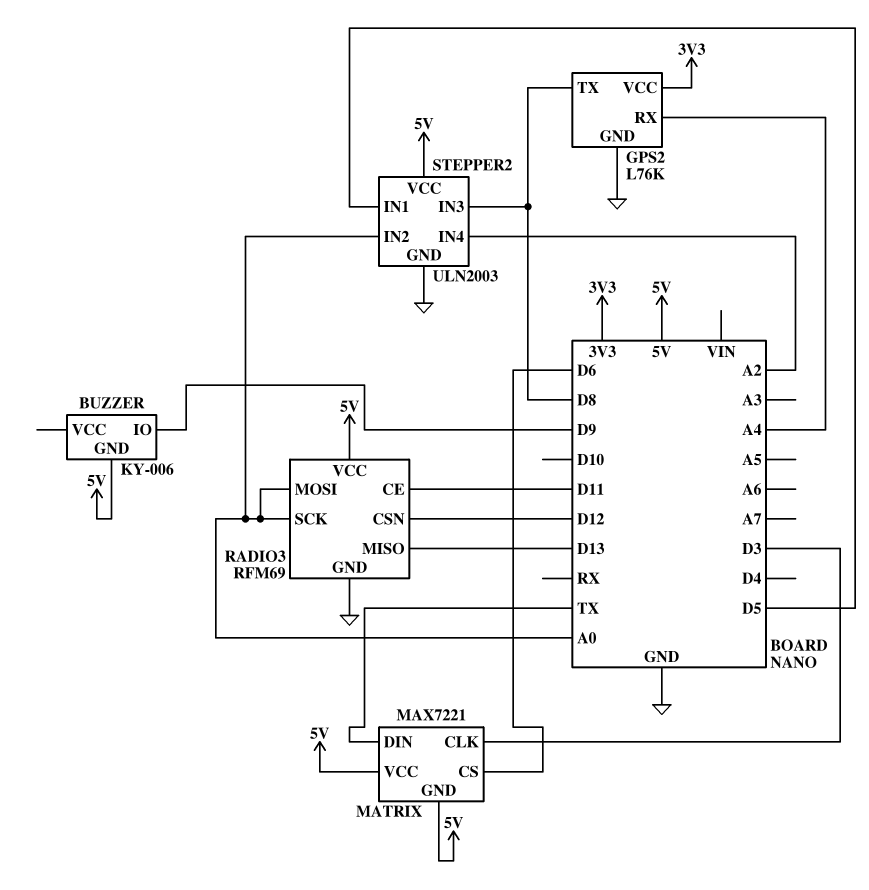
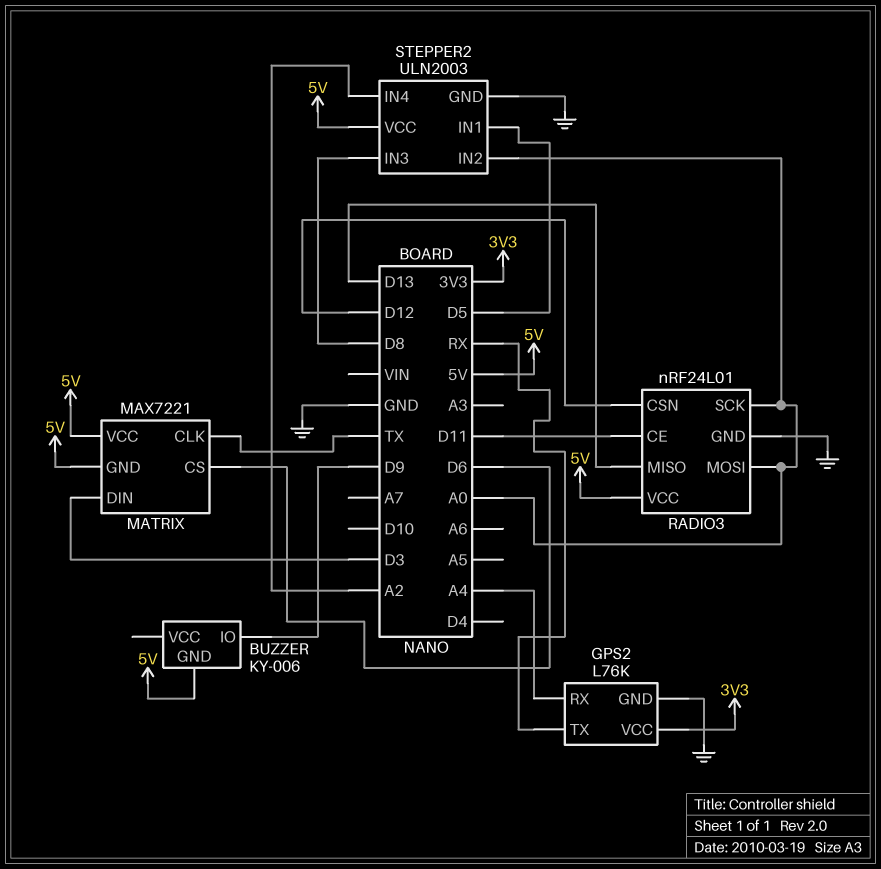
GPS2 pin TX: D8 -> RX
MATRIX pin CLK: D3 -> TX
MATRIX pin DIN: TX -> D3
RADIO3: RFM69 -> nRF24L01

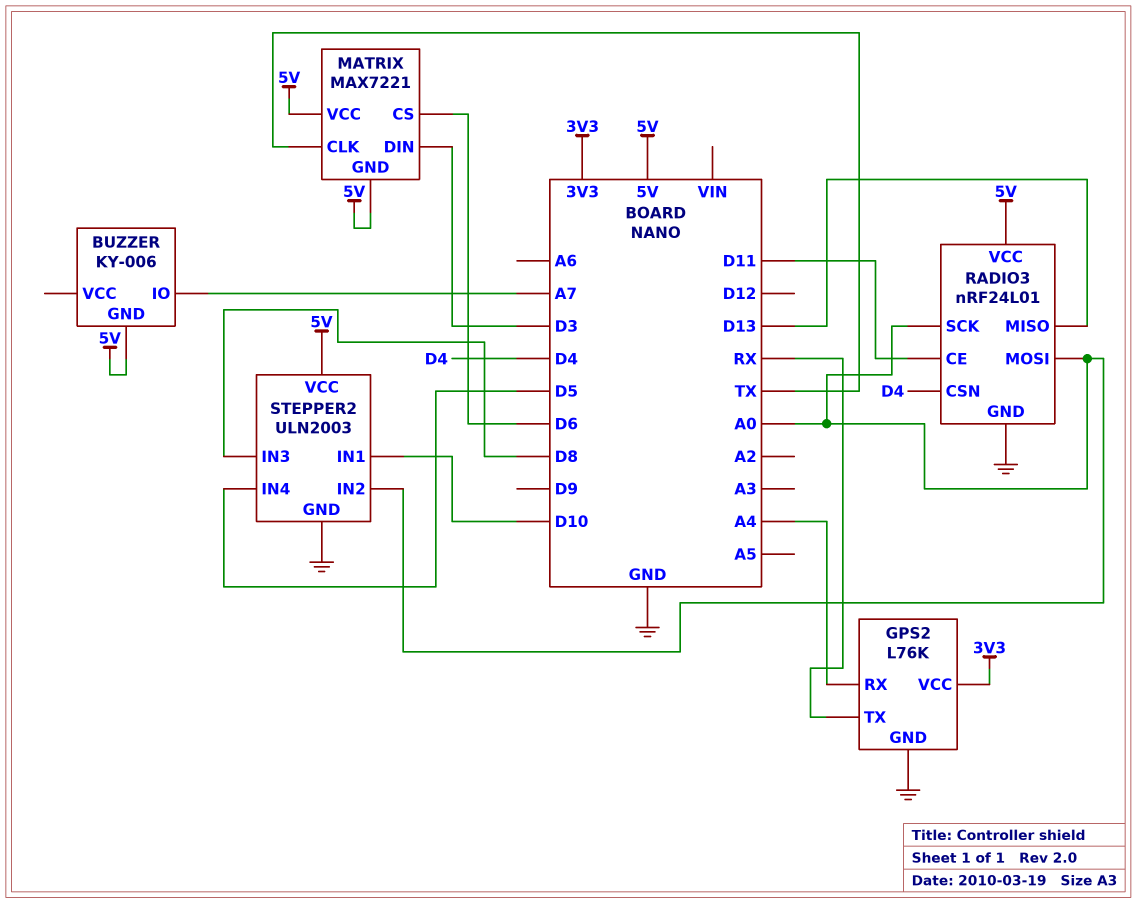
BUZZER pin IO: D9 -> A7
RADIO3 pin CSN: D12 -> D4
STEPPER2 pin IN1: D5 -> D10
STEPPER2 pin IN4: A2 -> D5

